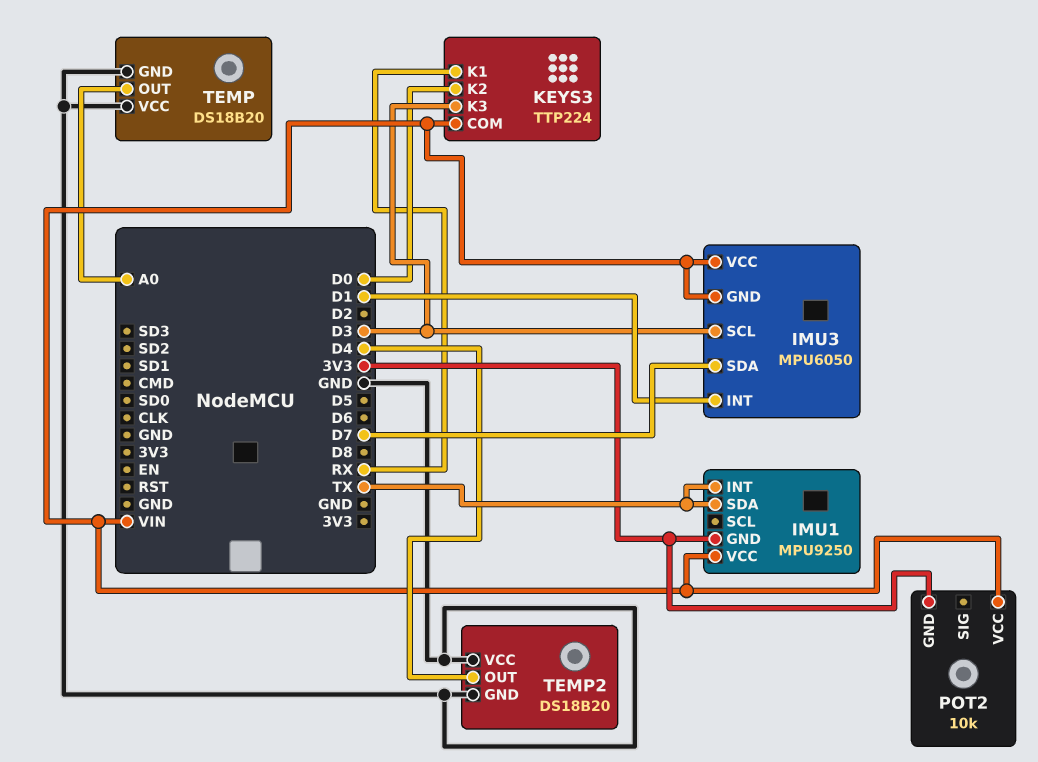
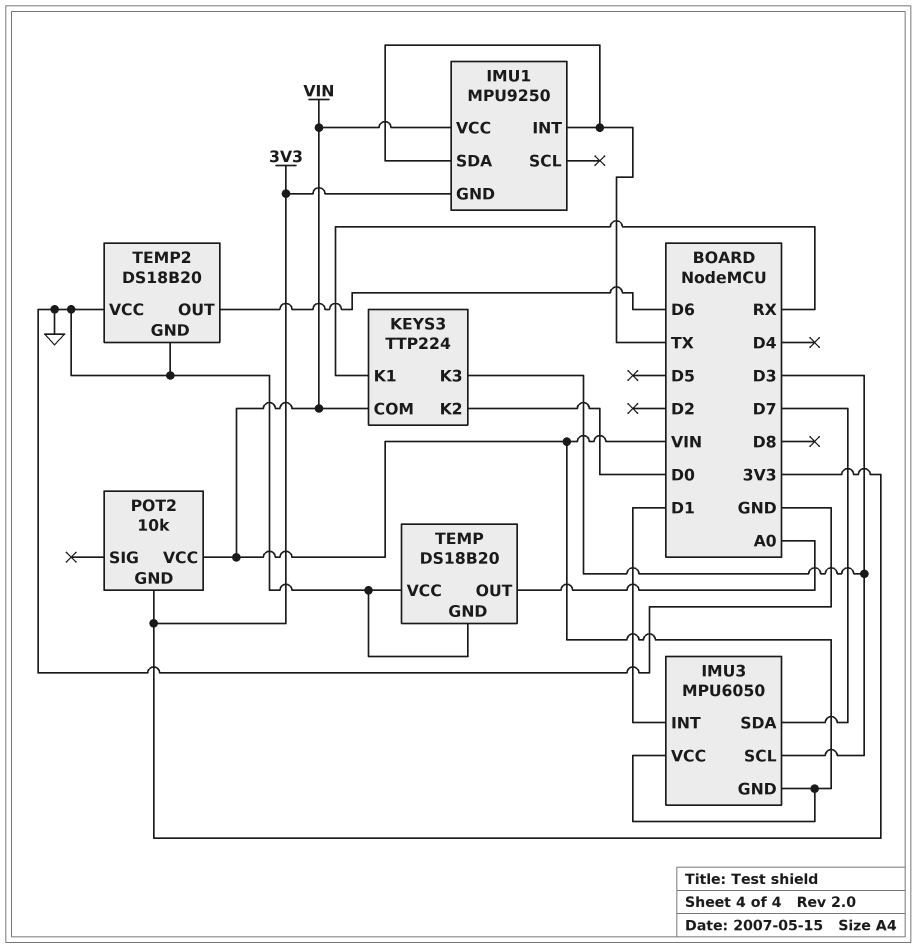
TEMP2 pin OUT: D4 -> D6

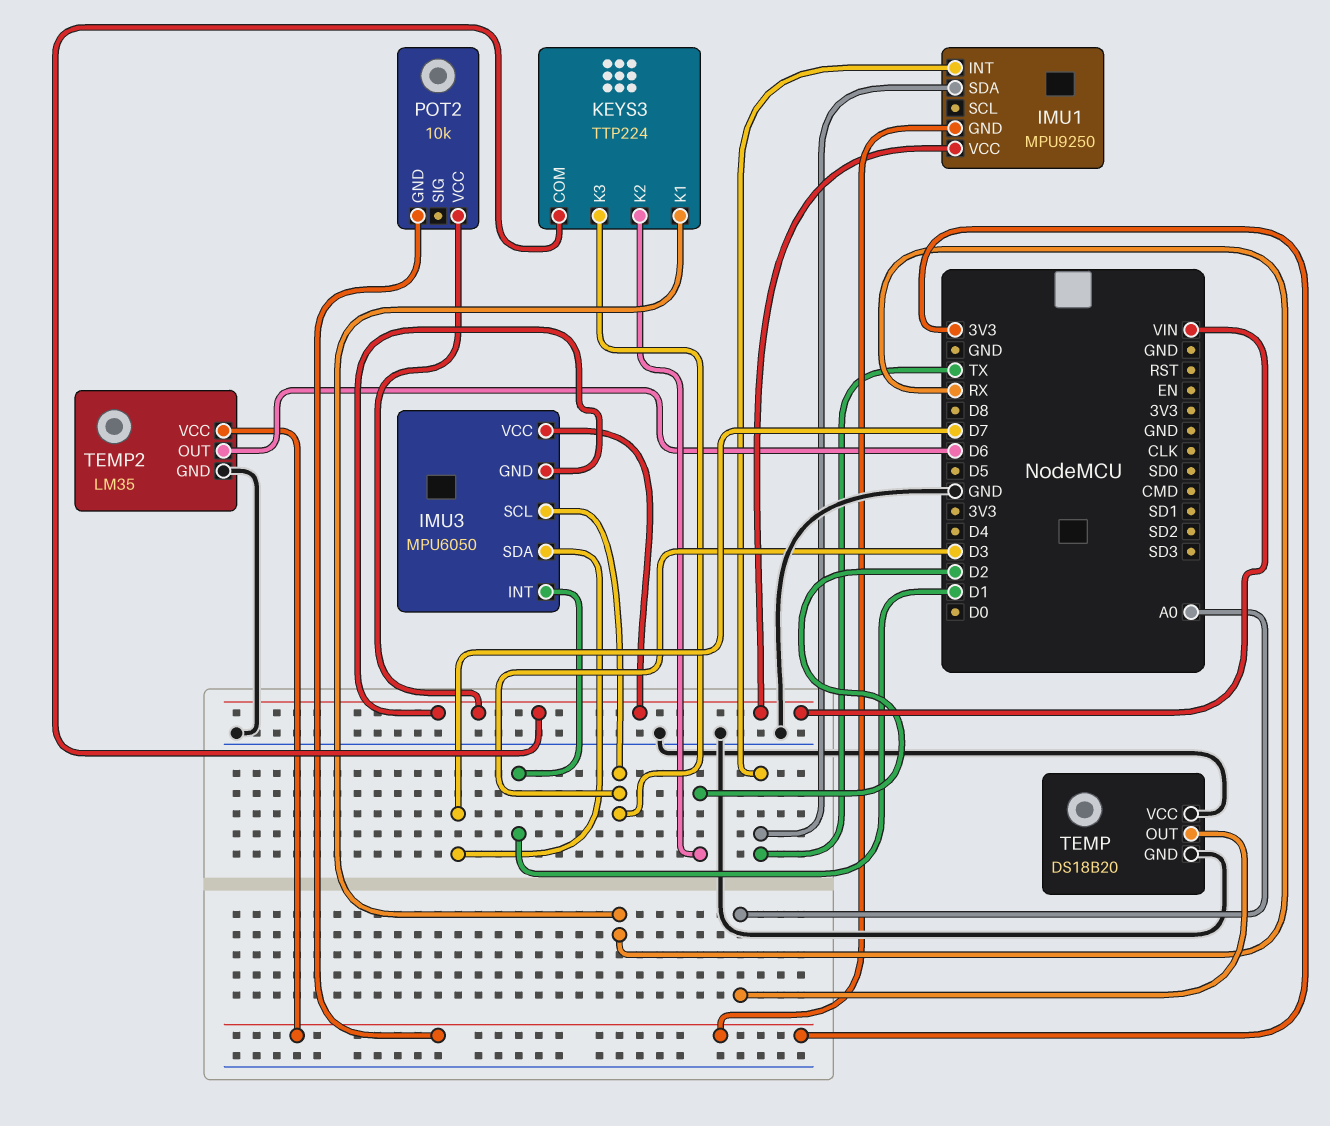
KEYS3 pin K2: D0 -> D2
TEMP2: DS18B20 -> LM35
TEMP2 pin VCC: GND -> 3V3

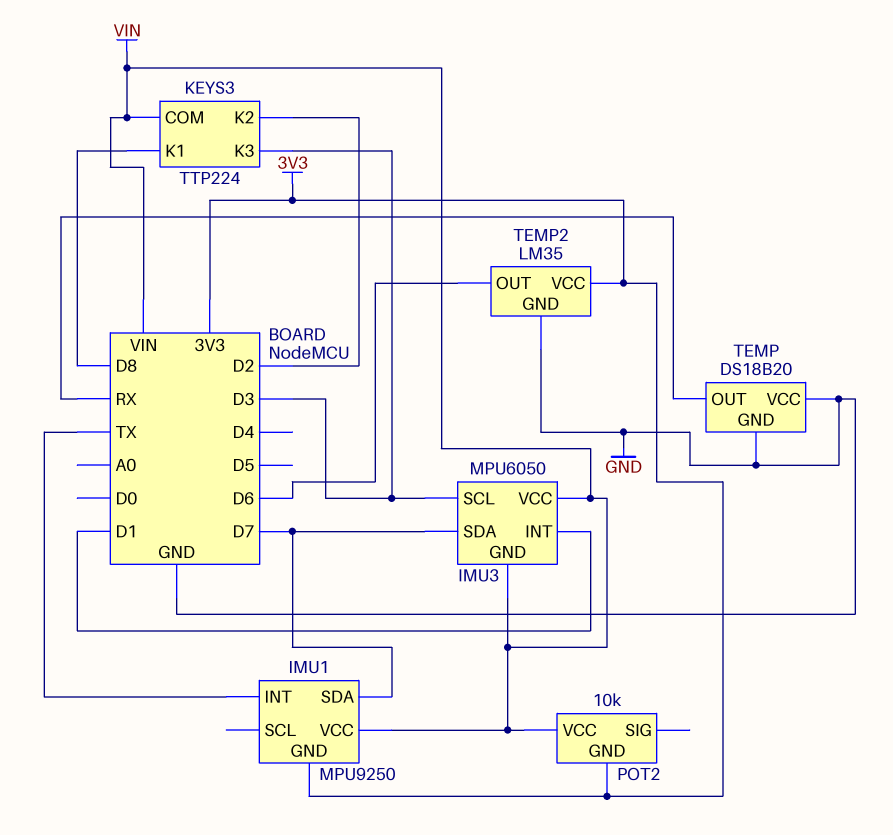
IMU1 pin SDA: TX -> D7
KEYS3 pin K1: RX -> D8
TEMP pin OUT: A0 -> RX

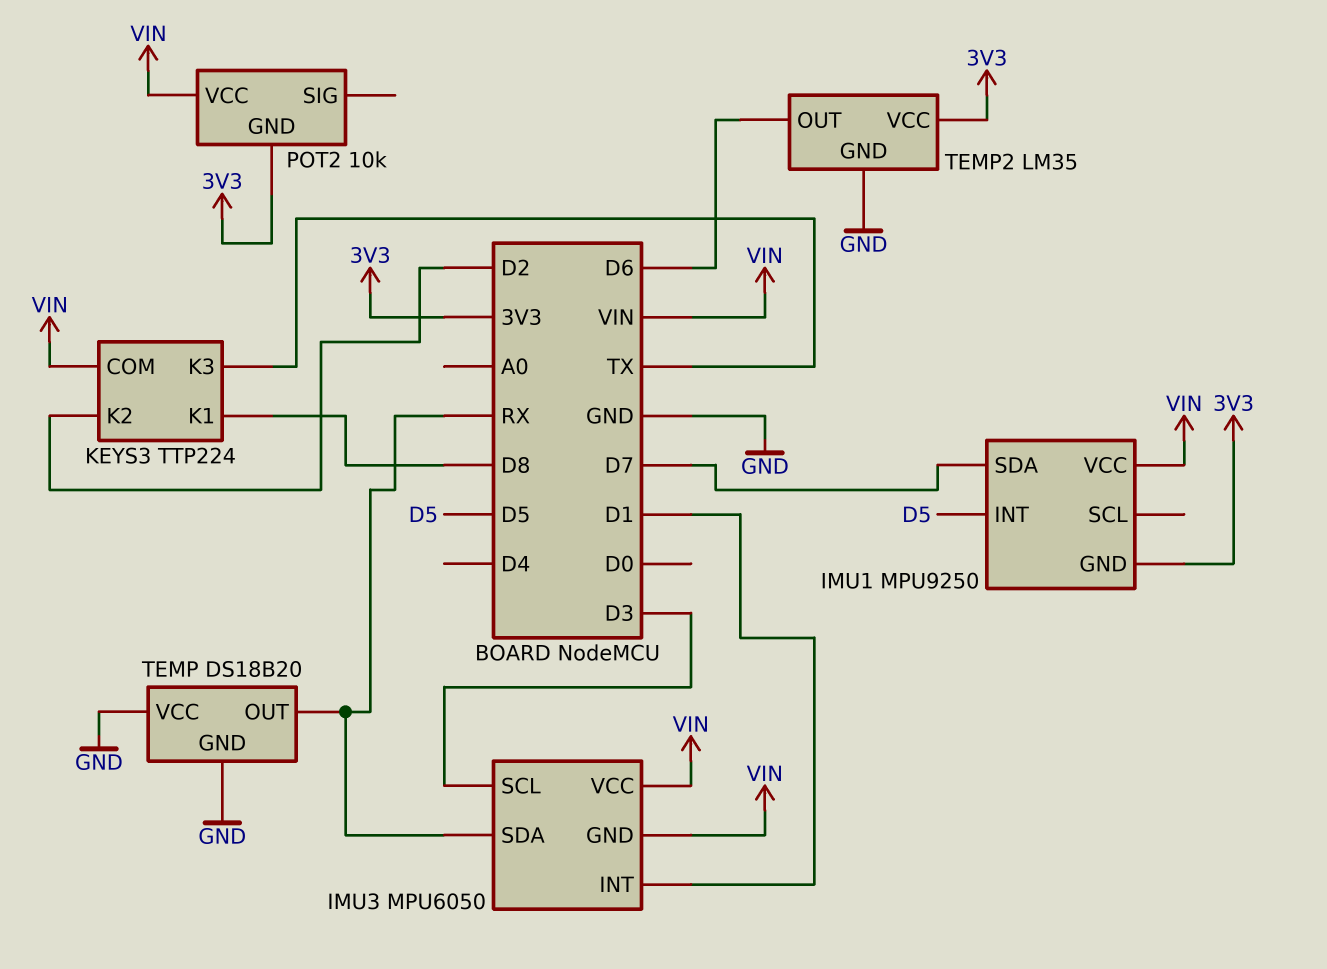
IMU1 pin INT: TX -> D5
IMU3 pin SDA: D7 -> RX
KEYS3 pin K3: D3 -> TX

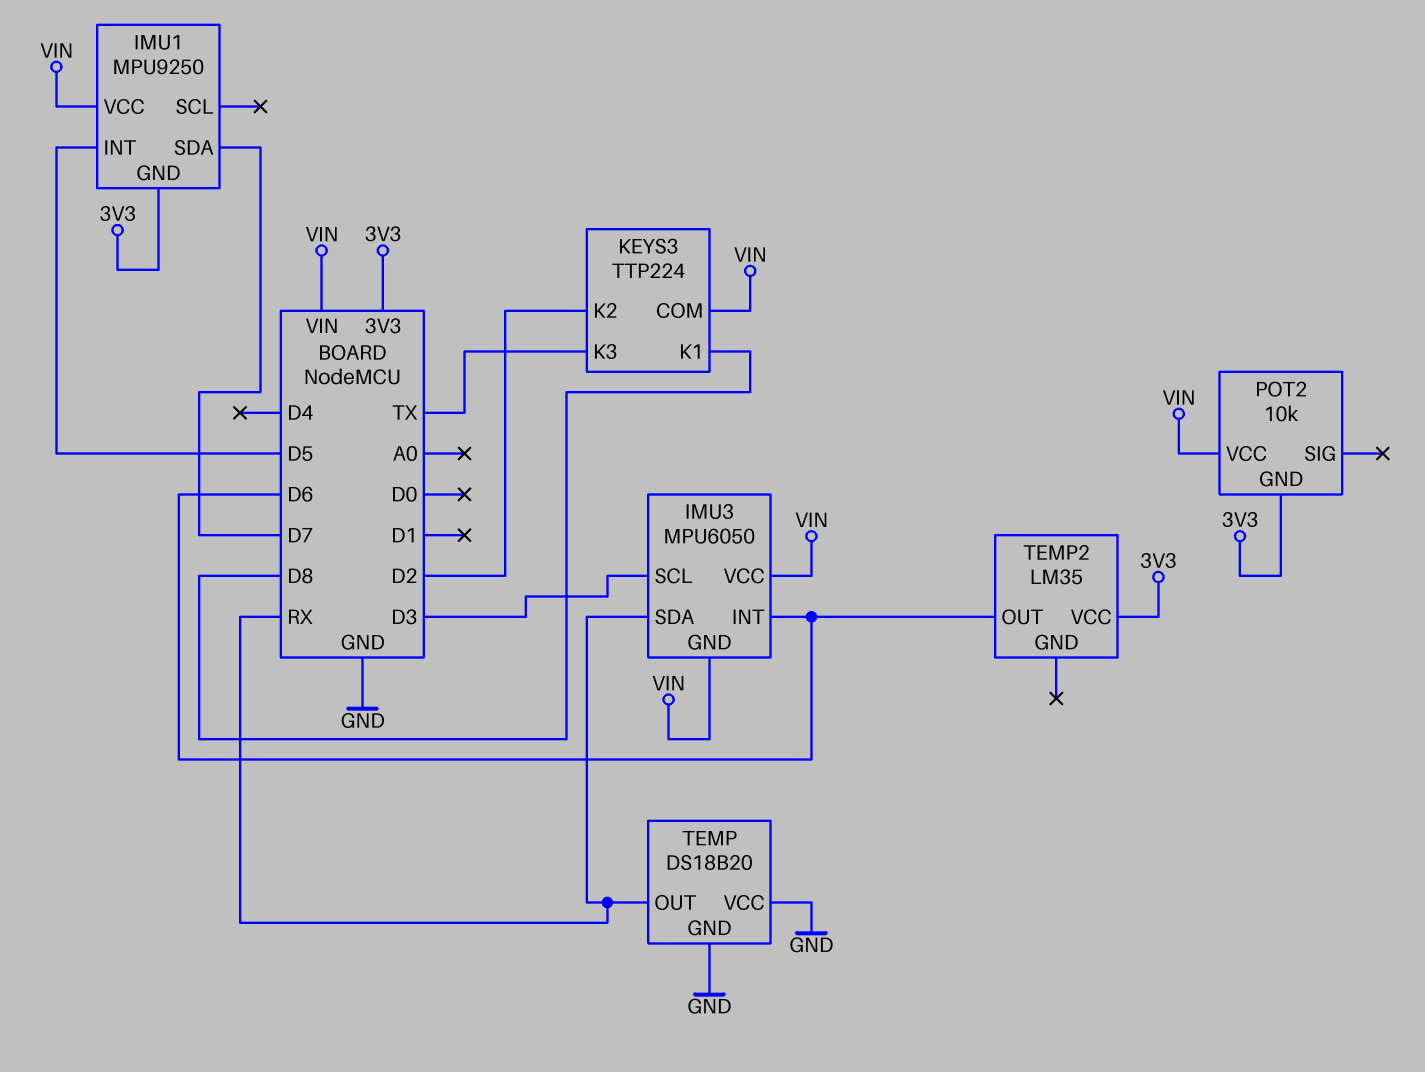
IMU3 pin INT: D1 -> D6
TEMP2 pin GND: GND -> none

